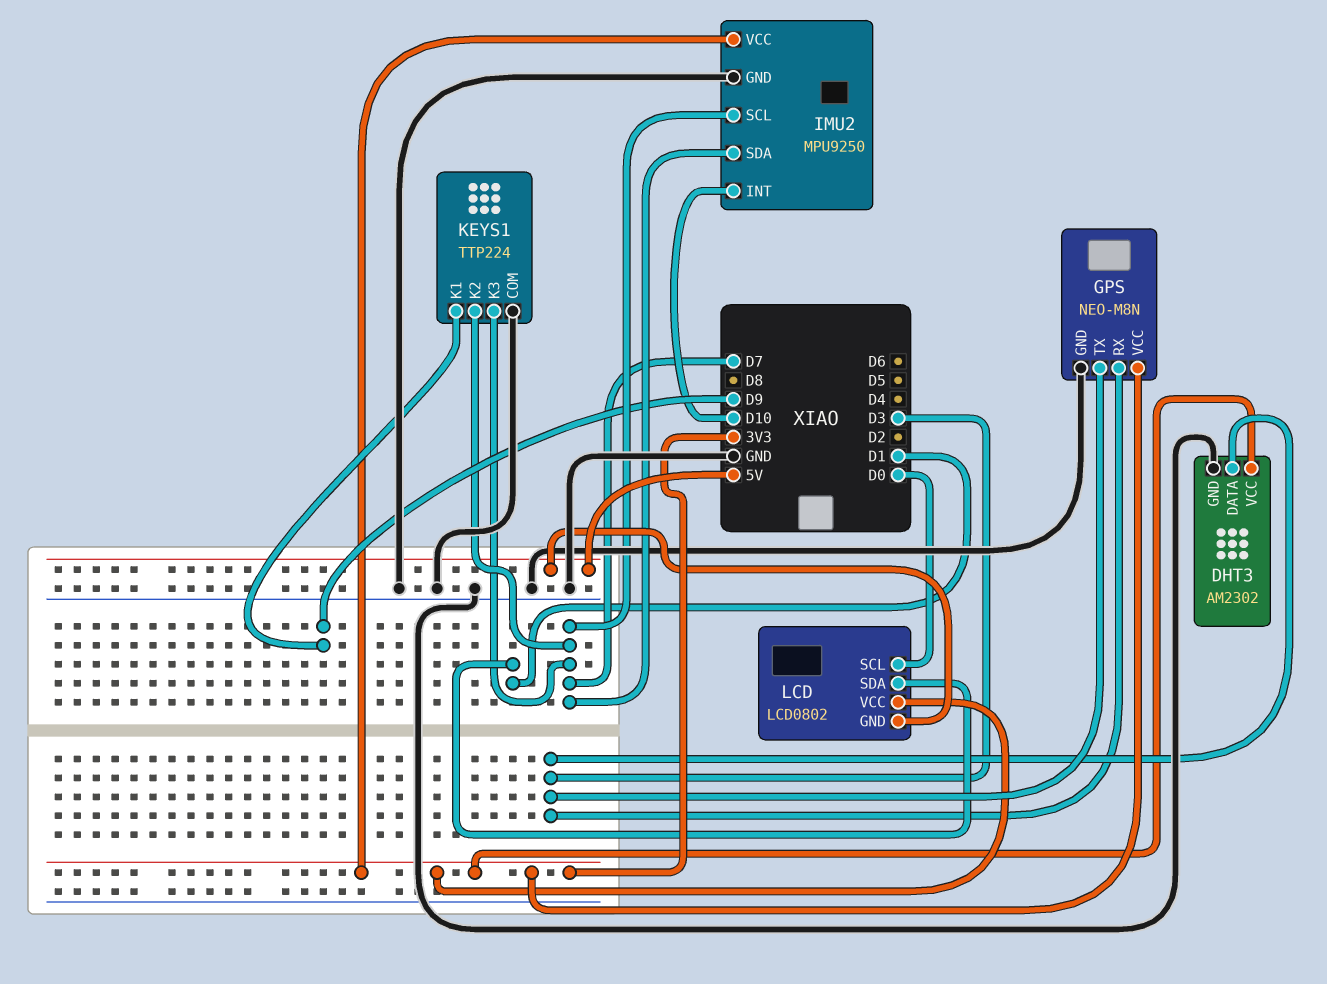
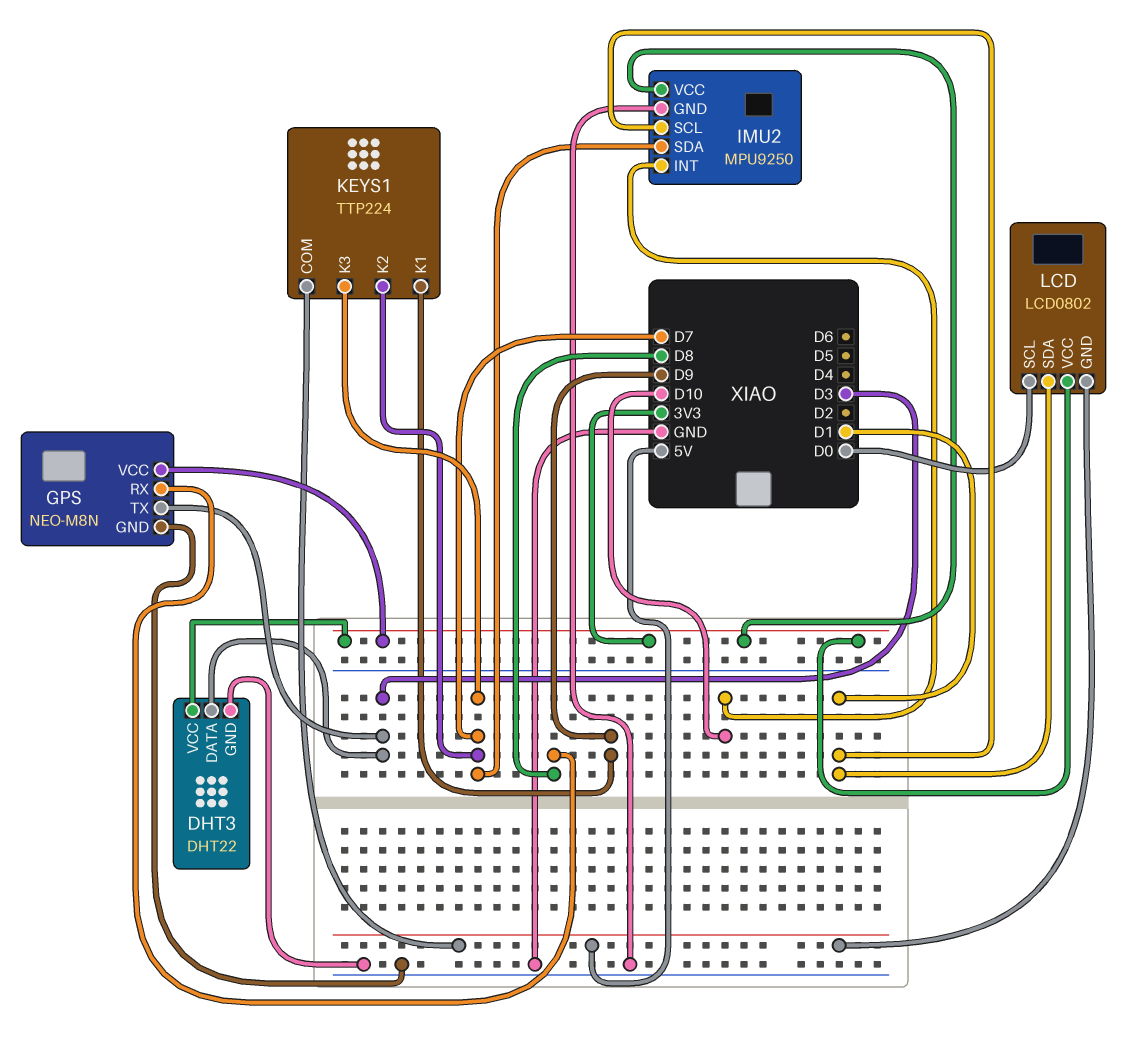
DHT3: AM2302 -> DHT22
GPS pin RX: D3 -> D8
IMU2 pin SCL: D7 -> D1
KEYS1 pin COM: GND -> 5V

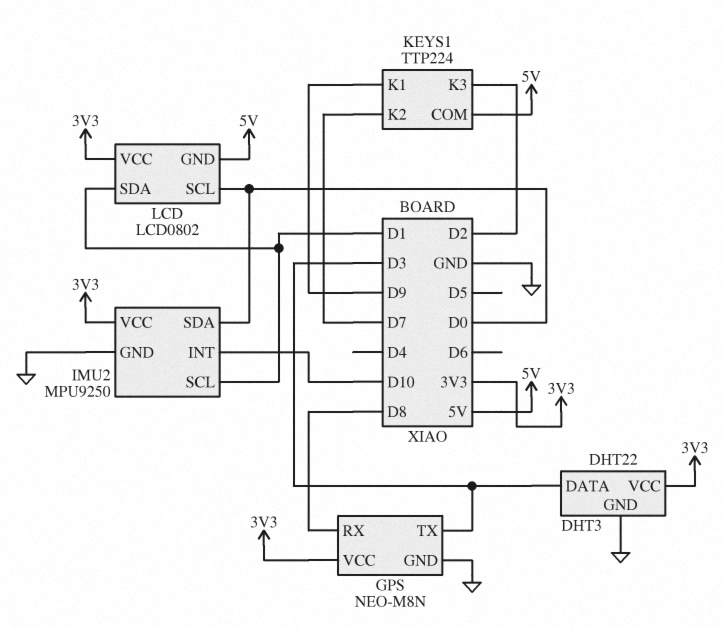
IMU2 pin SDA: D7 -> D0
KEYS1 pin K3: D7 -> D2

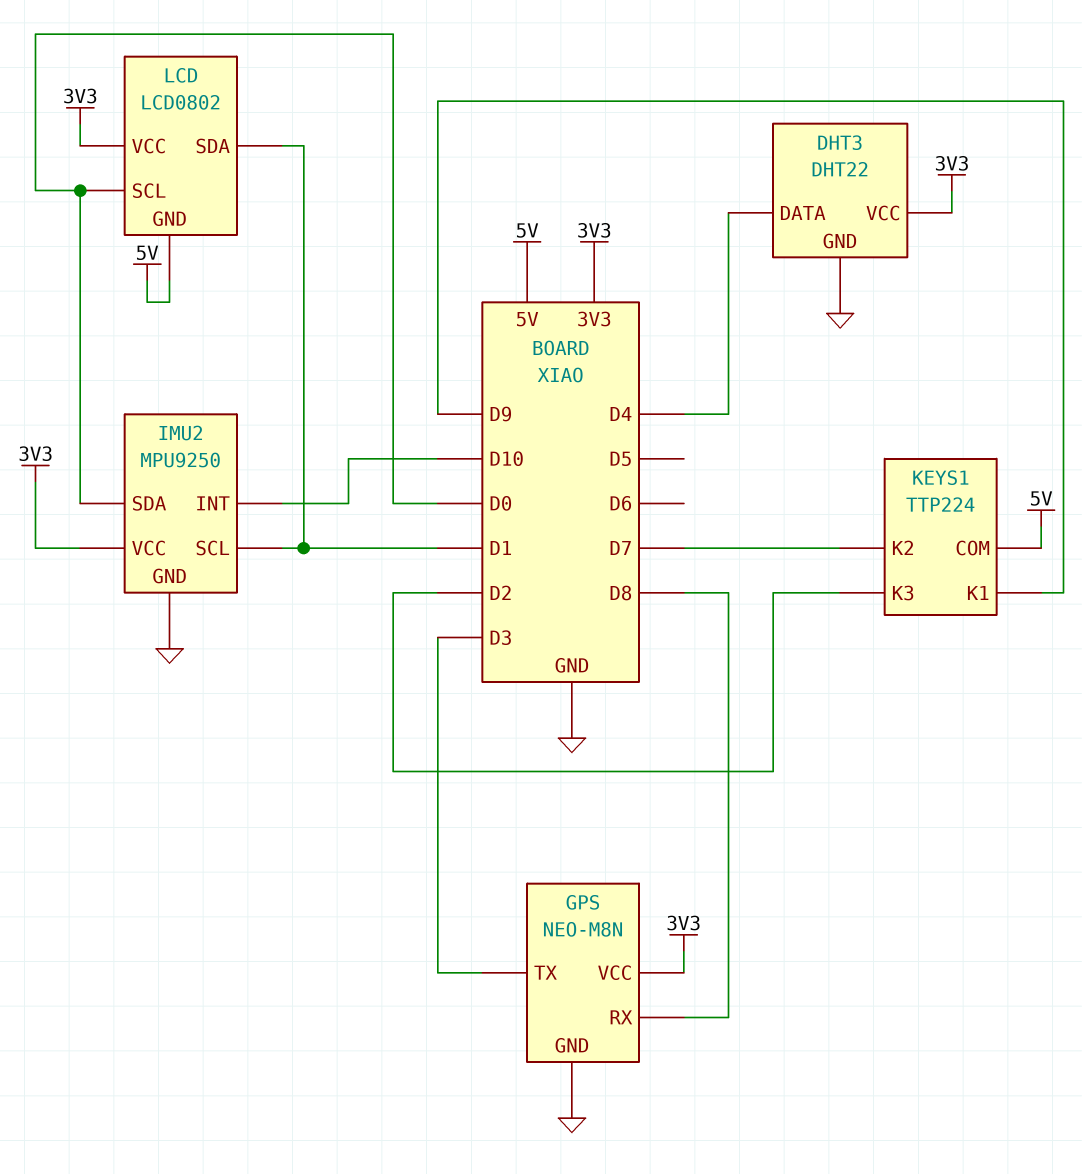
DHT3 pin DATA: D3 -> D4

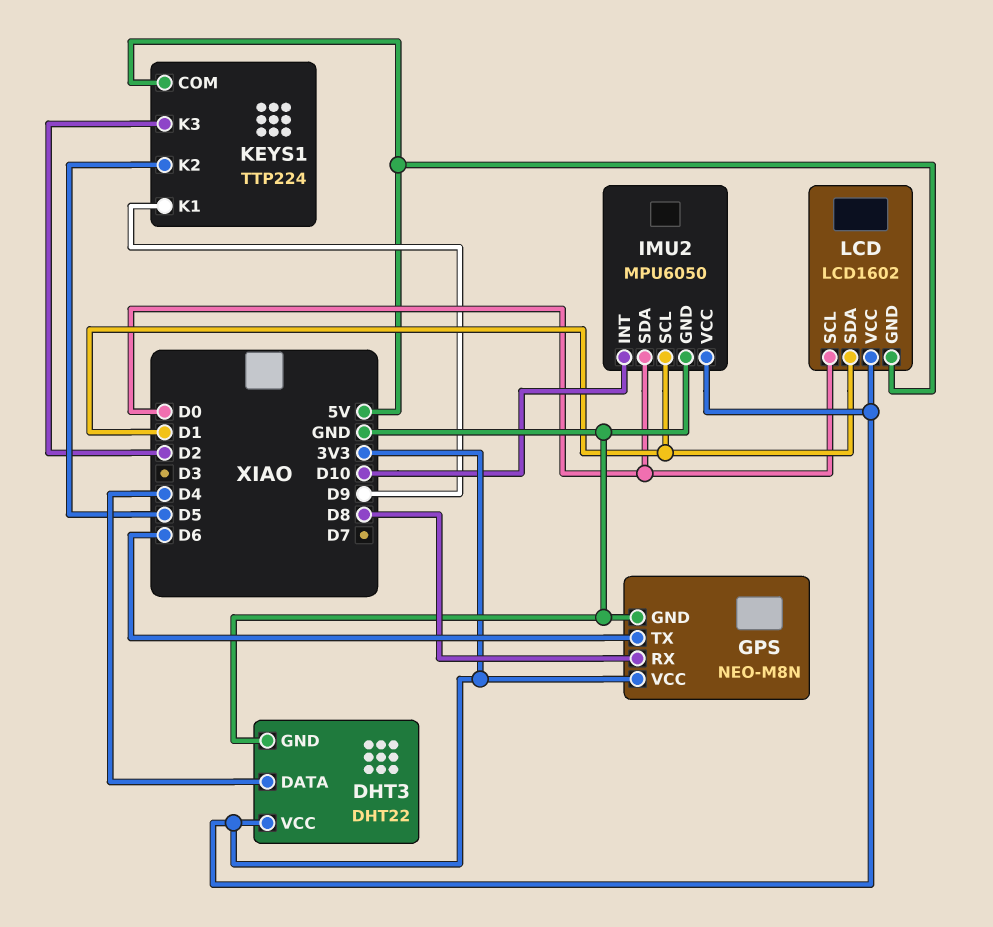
GPS pin TX: D3 -> D6
IMU2: MPU9250 -> MPU6050
KEYS1 pin K2: D7 -> D5
LCD: LCD0802 -> LCD1602

